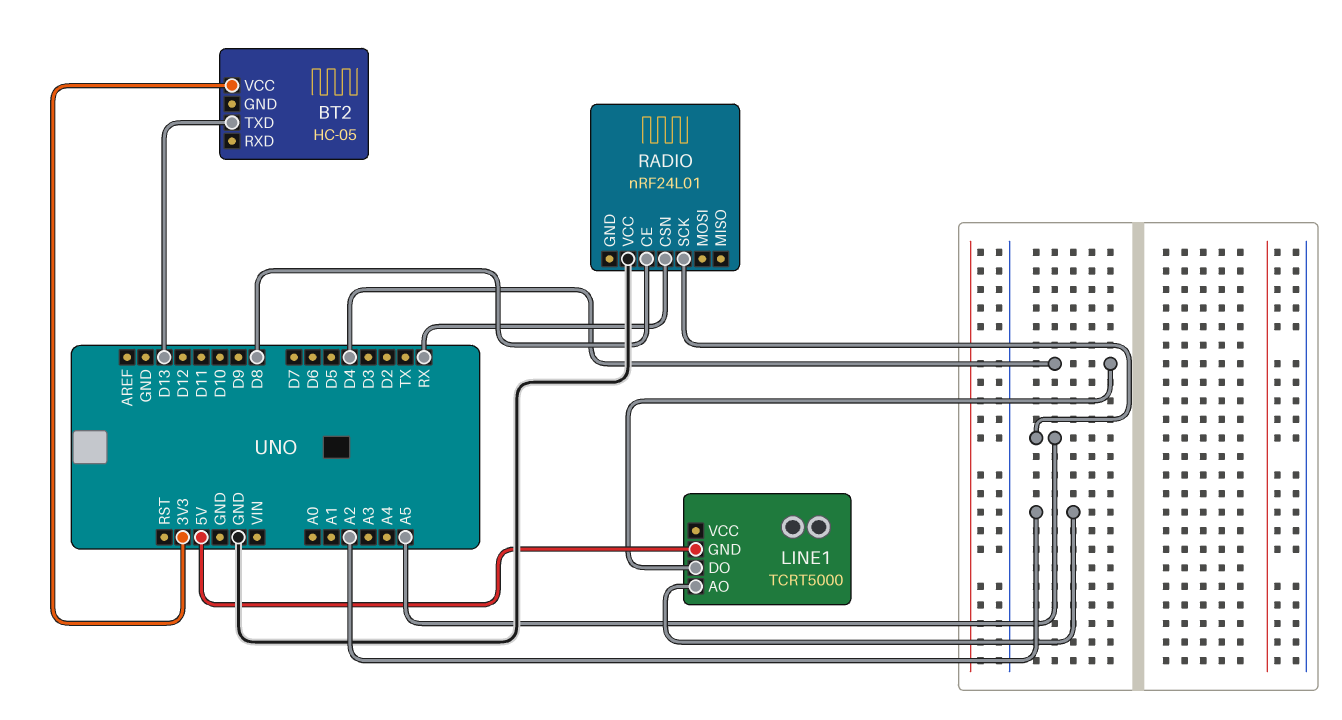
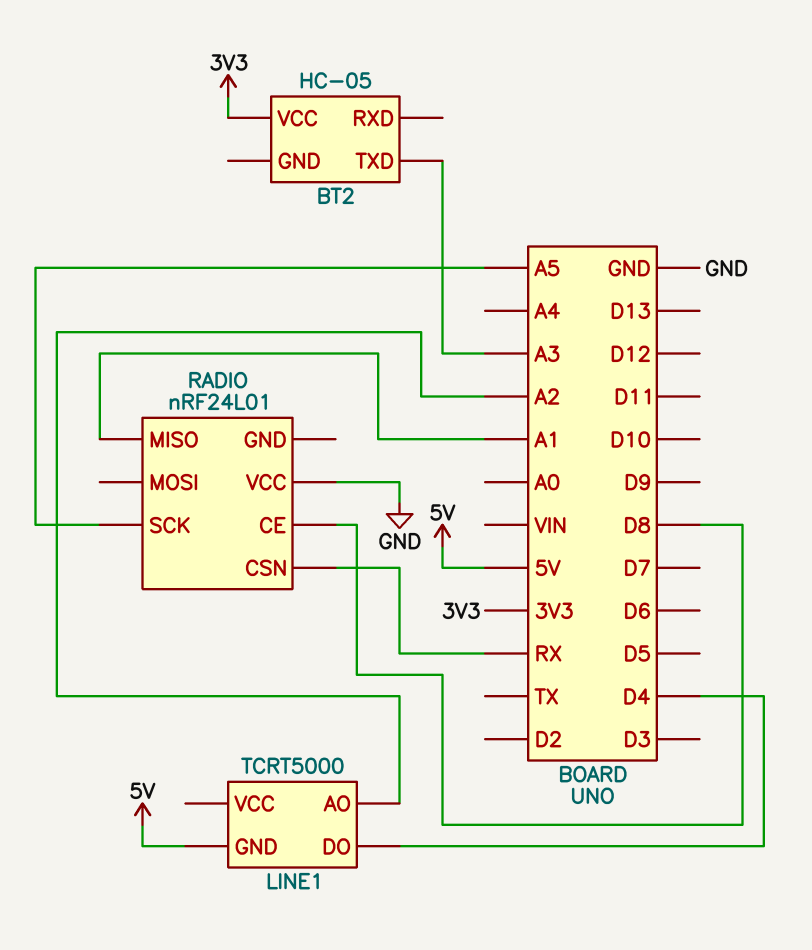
BT2 pin TXD: D13 -> A3
RADIO pin MISO: none -> A1

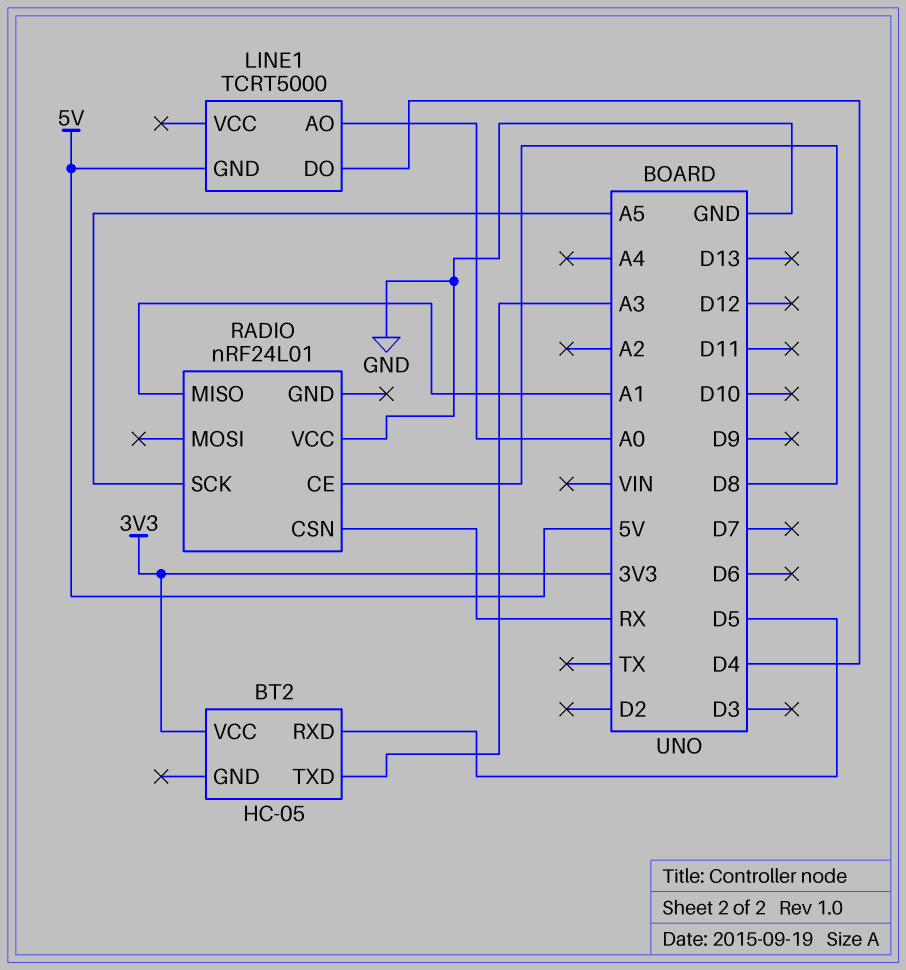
BT2 pin RXD: none -> D5
LINE1 pin AO: A2 -> A0

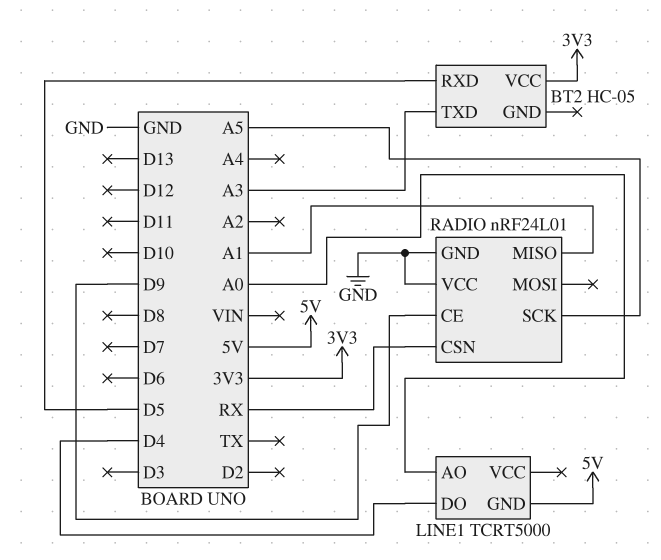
RADIO pin CE: D8 -> D9
RADIO pin GND: none -> GND

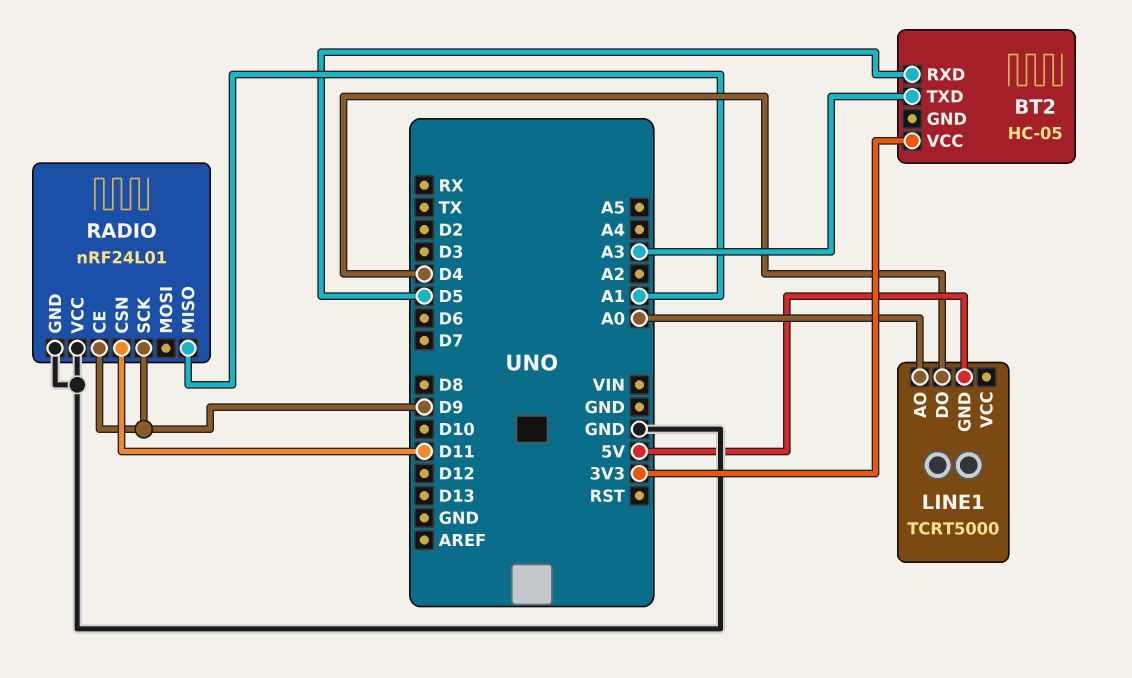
RADIO pin CSN: RX -> D11
RADIO pin SCK: A5 -> D9

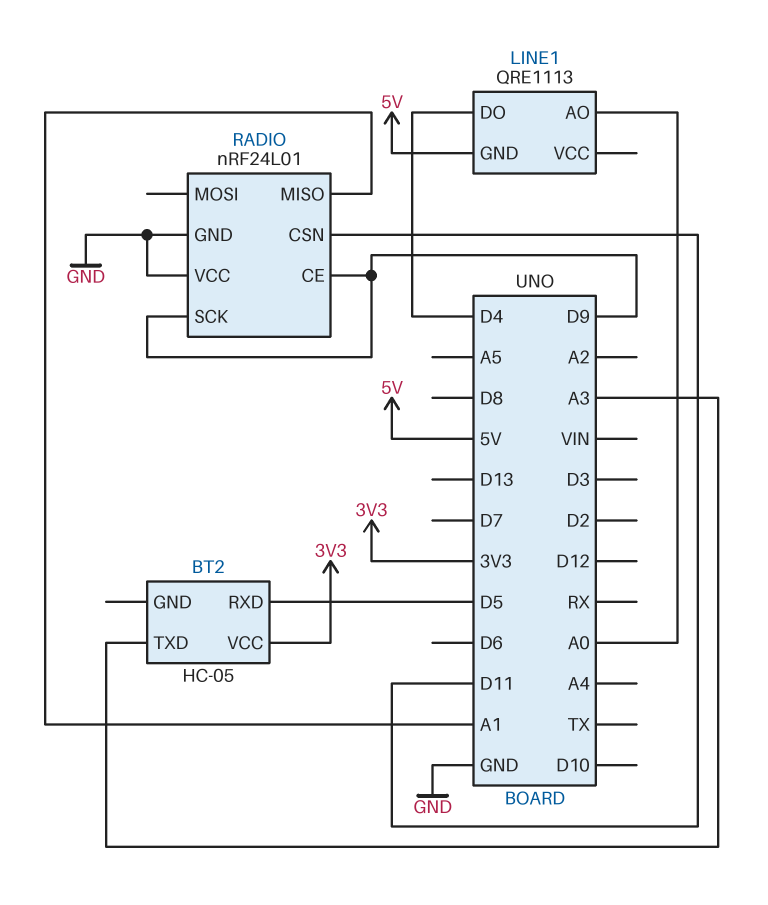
LINE1: TCRT5000 -> QRE1113

